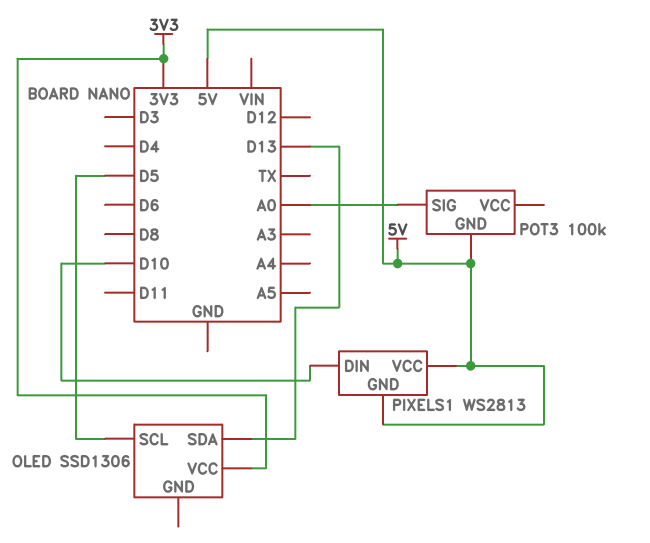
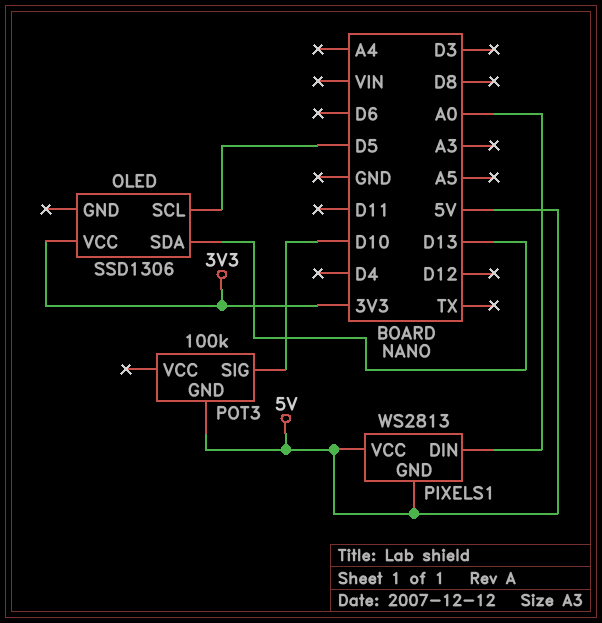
PIXELS1 pin DIN: D10 -> A0
POT3 pin SIG: A0 -> D10

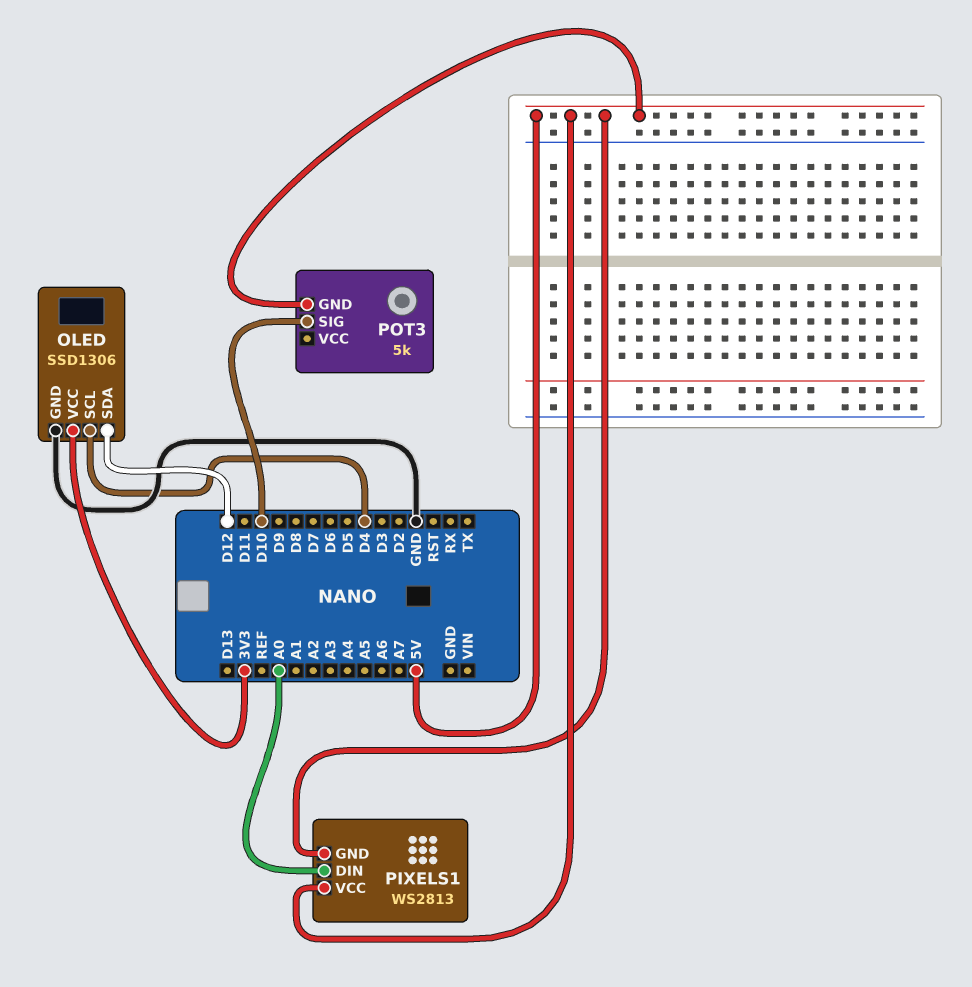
OLED pin GND: none -> GND
OLED pin SCL: D5 -> D4
OLED pin SDA: D13 -> D12
POT3: 100k -> 5k

